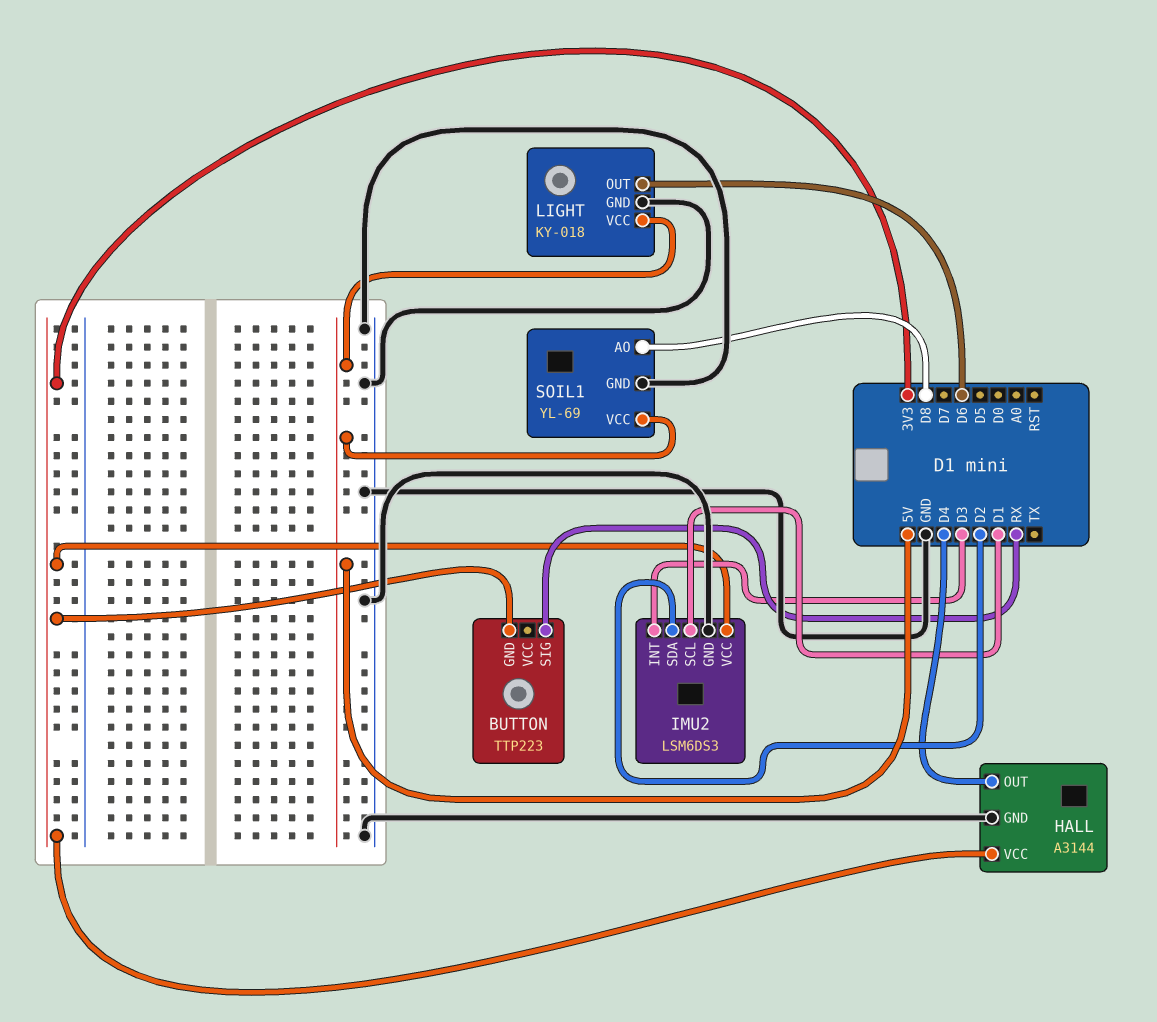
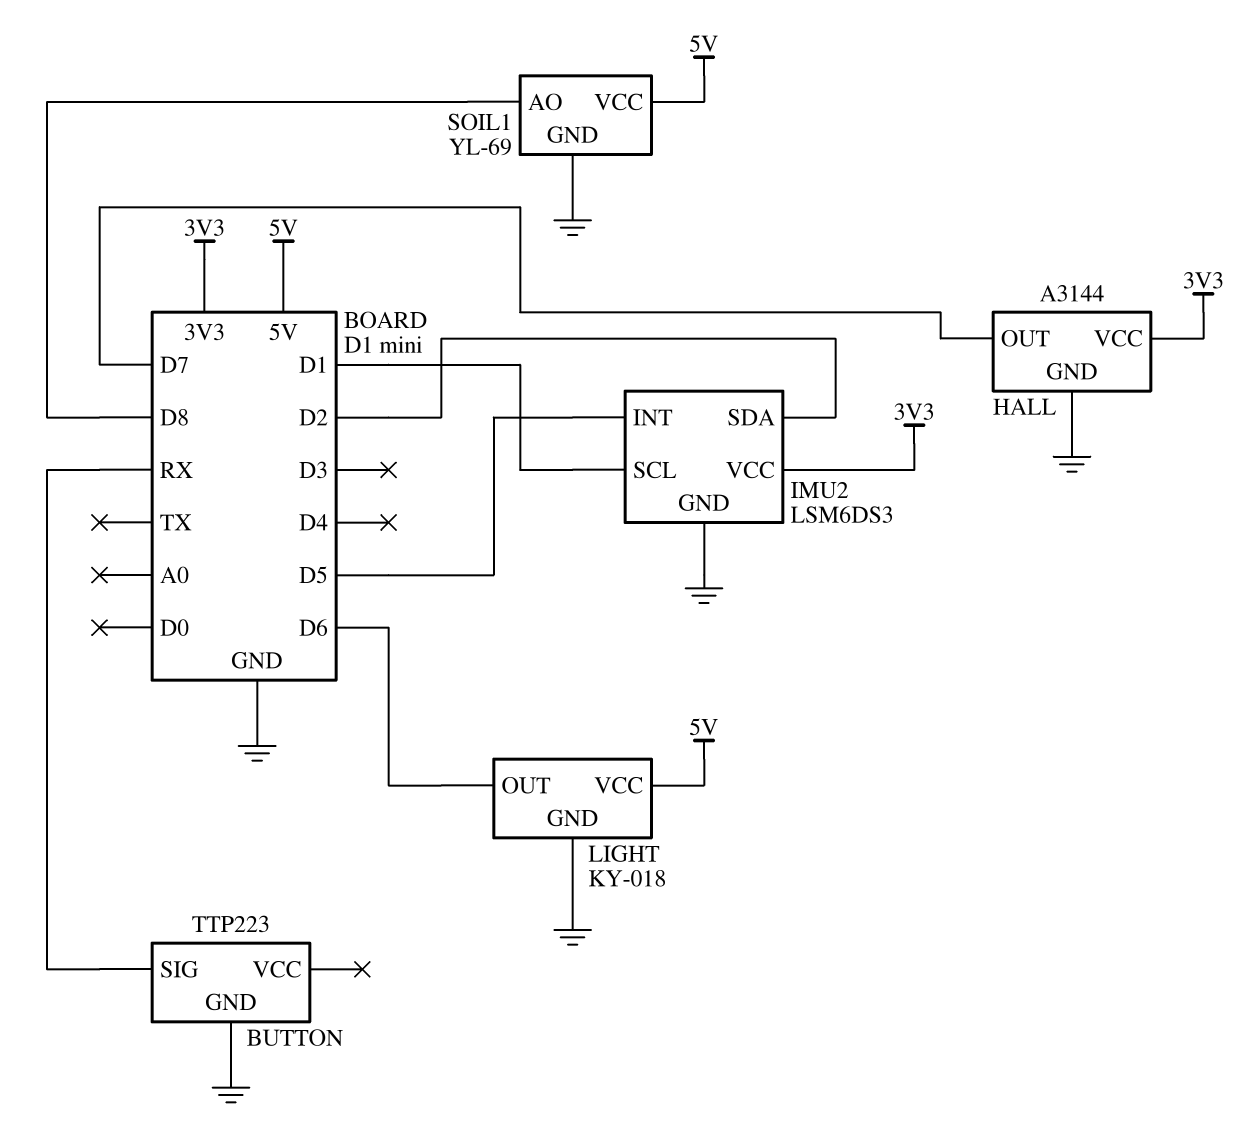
BUTTON pin GND: 3V3 -> GND
HALL pin OUT: D4 -> D7
IMU2 pin INT: D3 -> D5

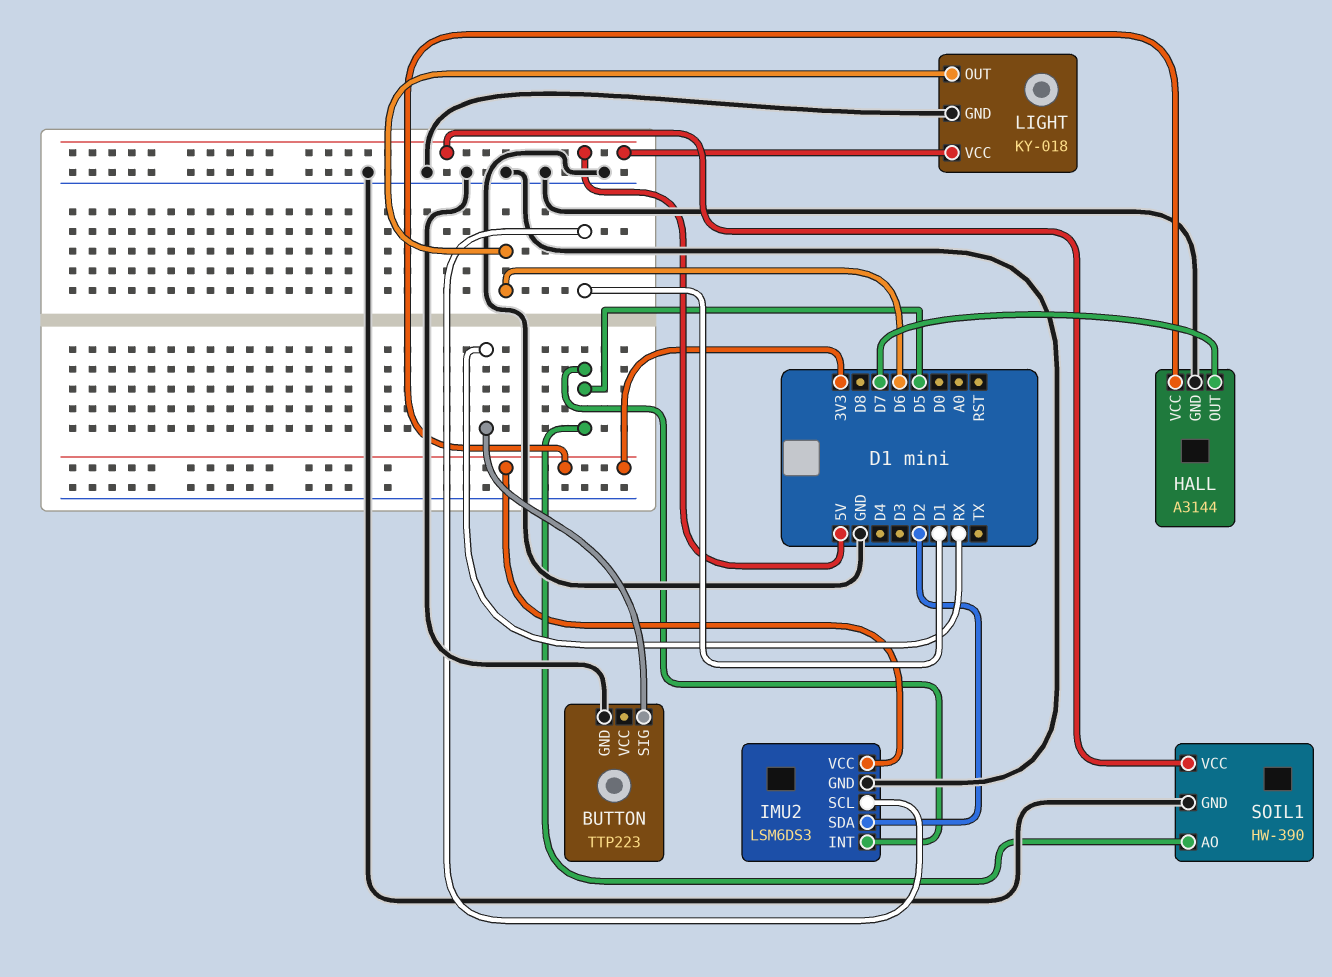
SOIL1: YL-69 -> HW-390
SOIL1 pin AO: D8 -> D5

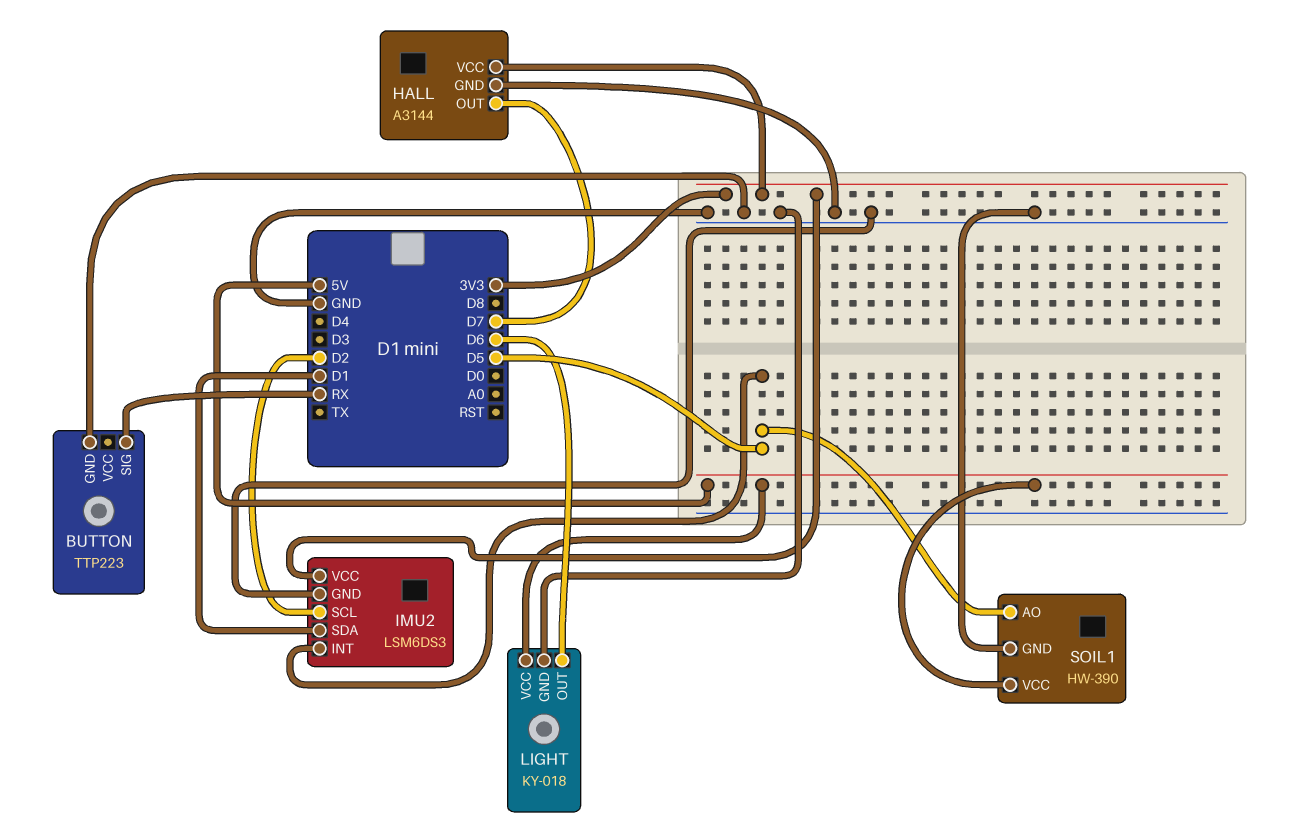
IMU2 pin SCL: D1 -> D2
IMU2 pin SDA: D2 -> D1

